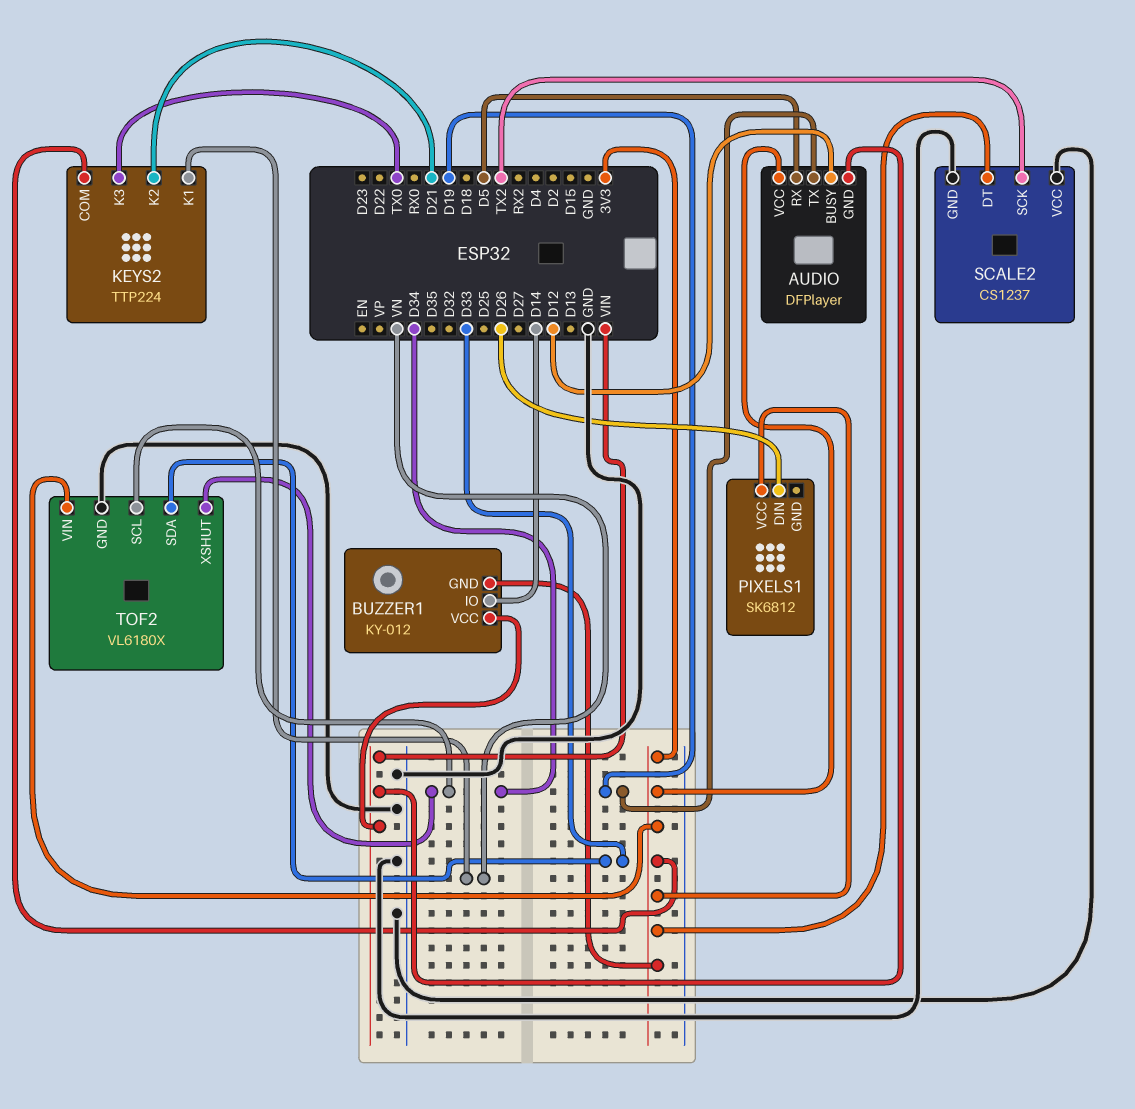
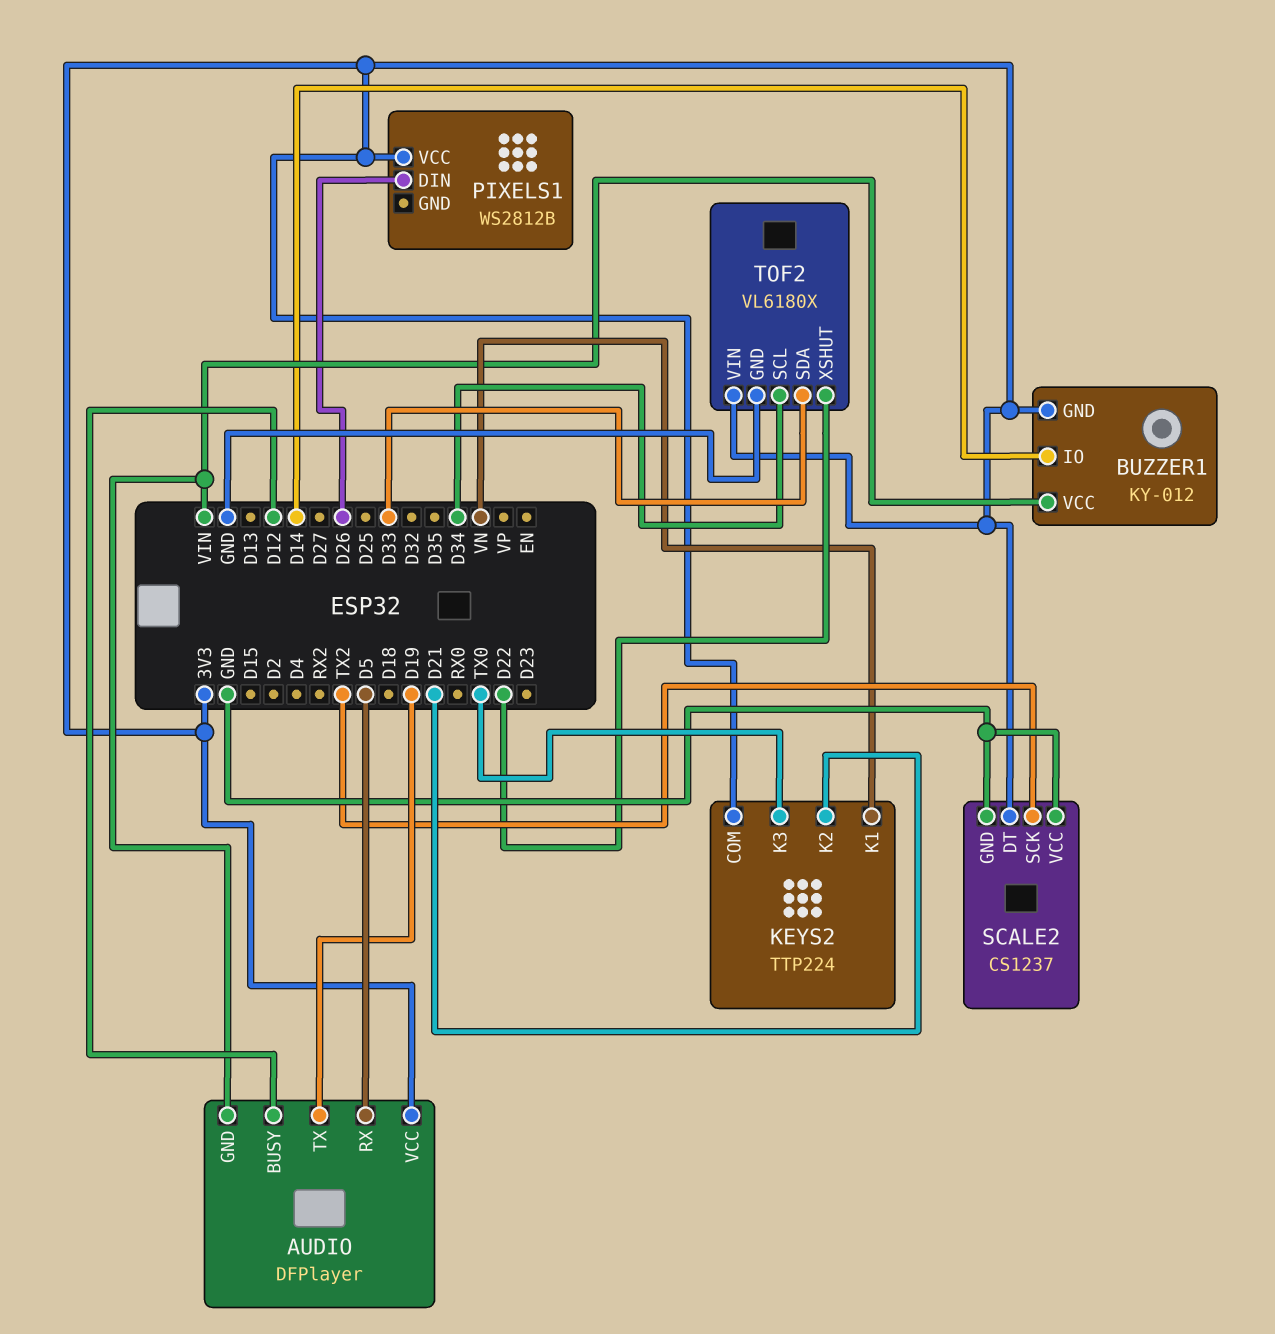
PIXELS1: SK6812 -> WS2812B
TOF2 pin XSHUT: D34 -> D22

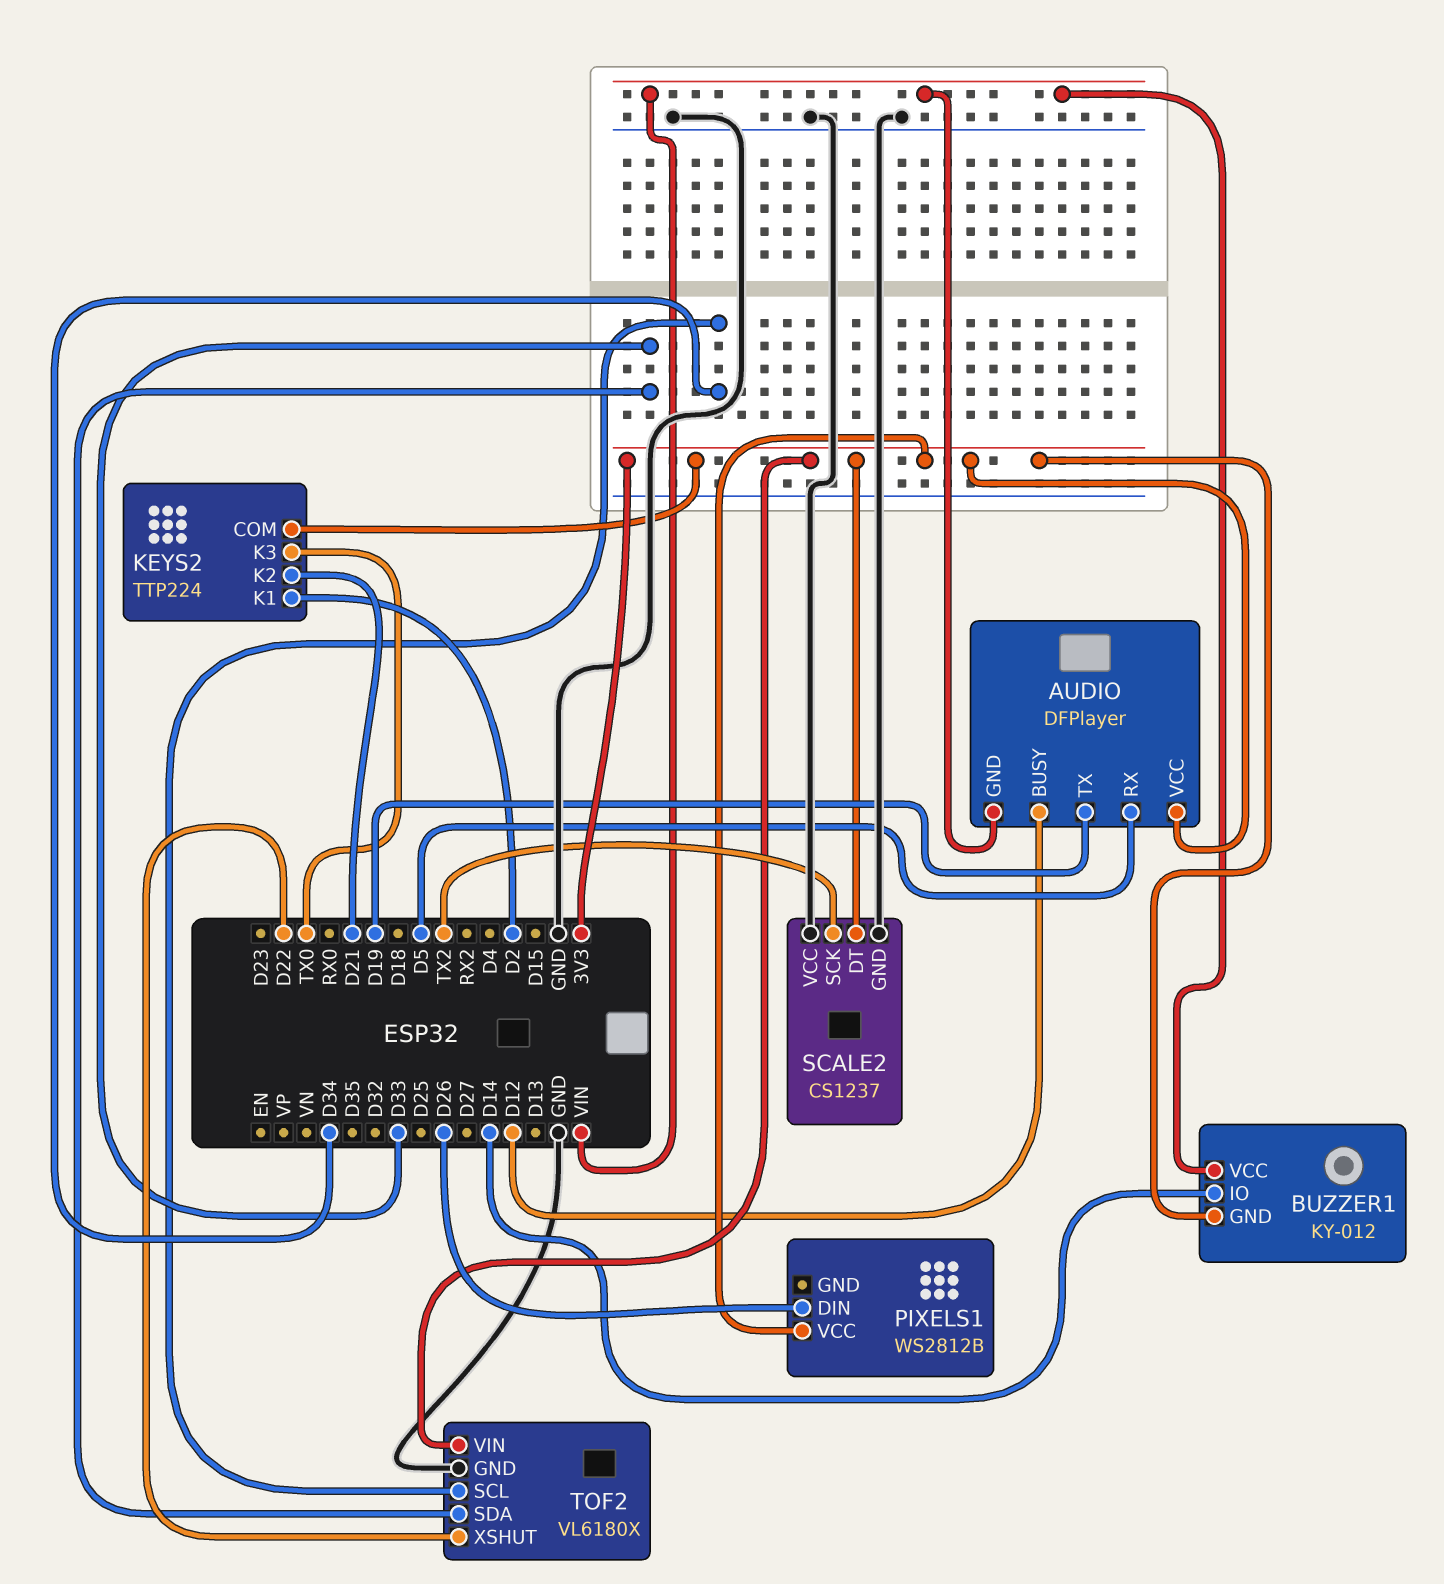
KEYS2 pin K1: VN -> D2

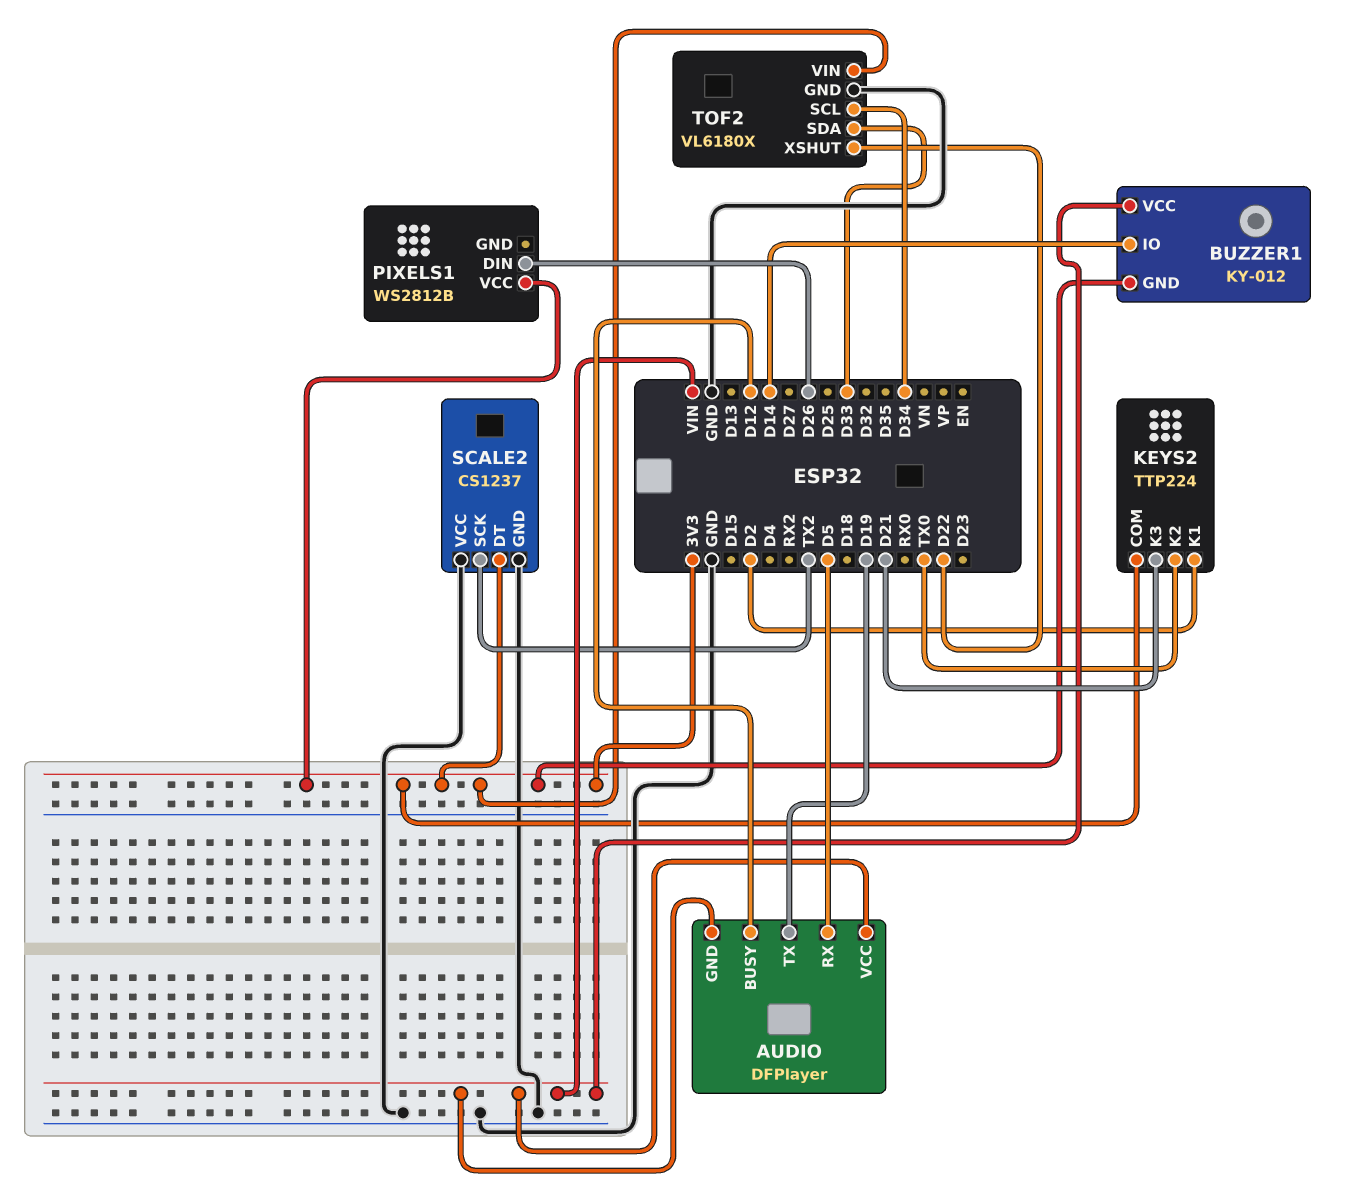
AUDIO pin VCC: 3V3 -> VIN
KEYS2 pin K2: D21 -> TX0
KEYS2 pin K3: TX0 -> D21

